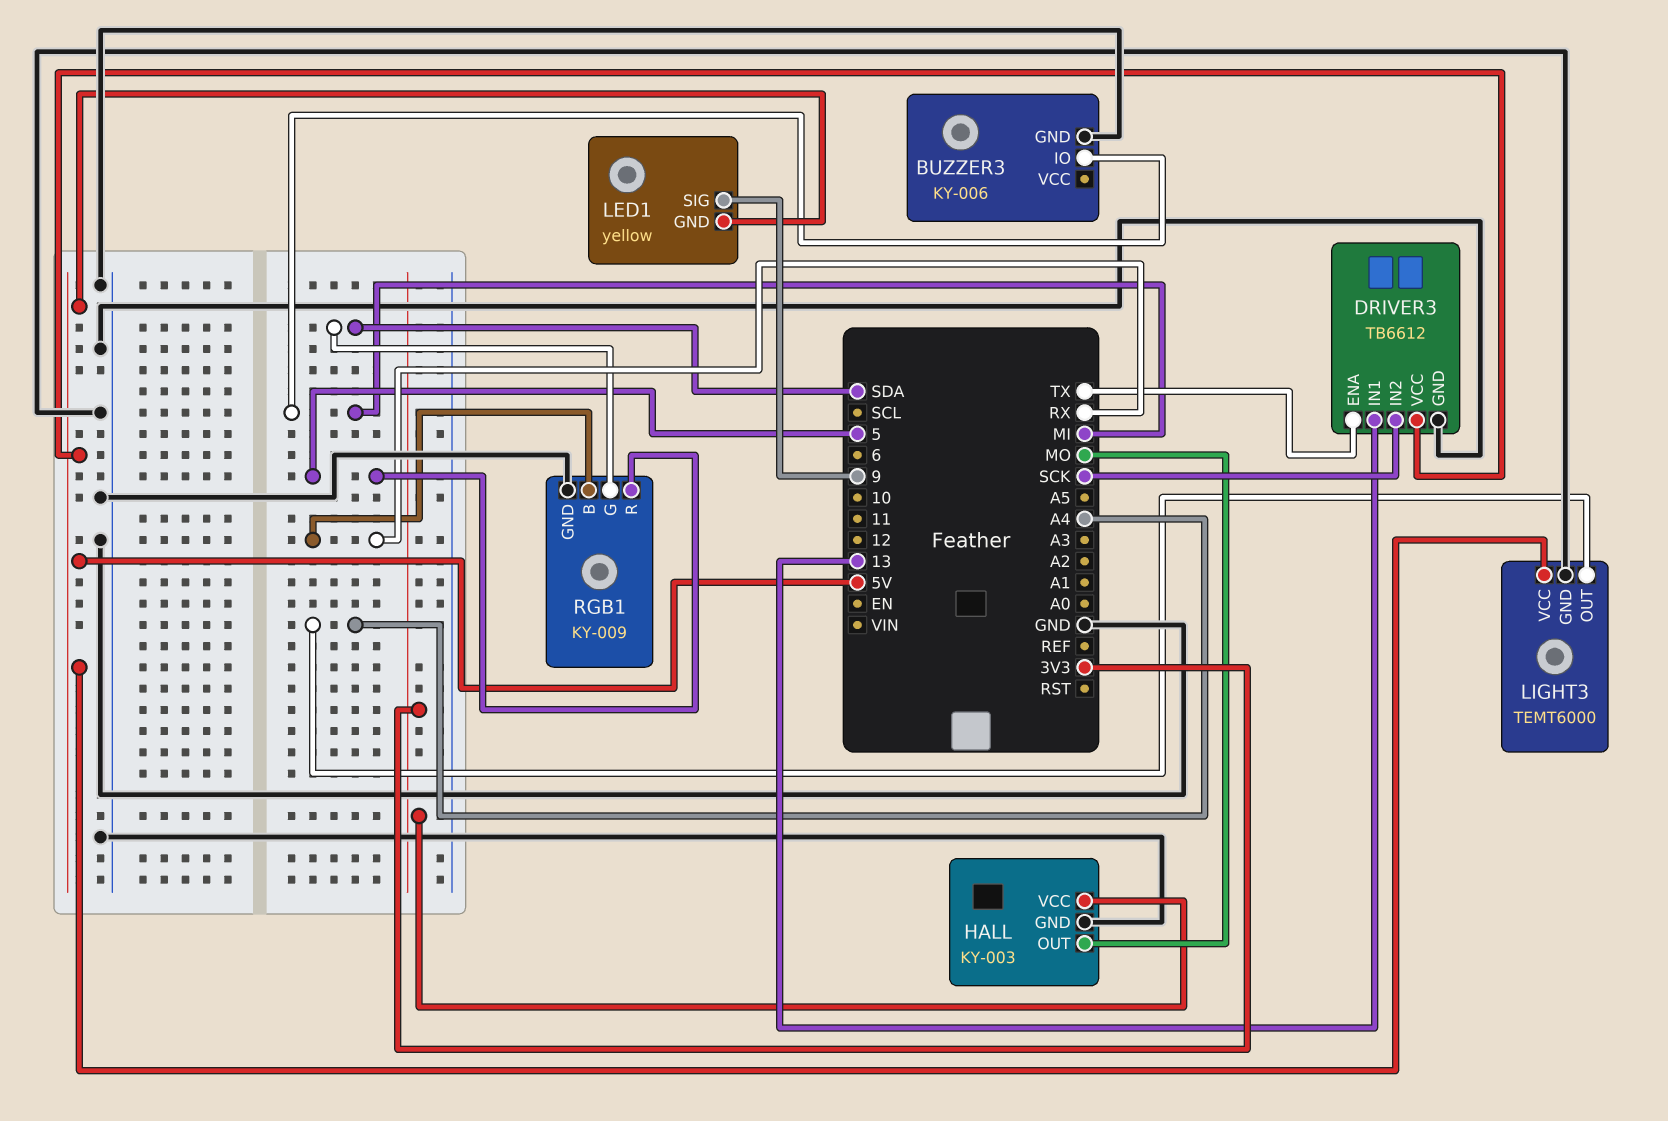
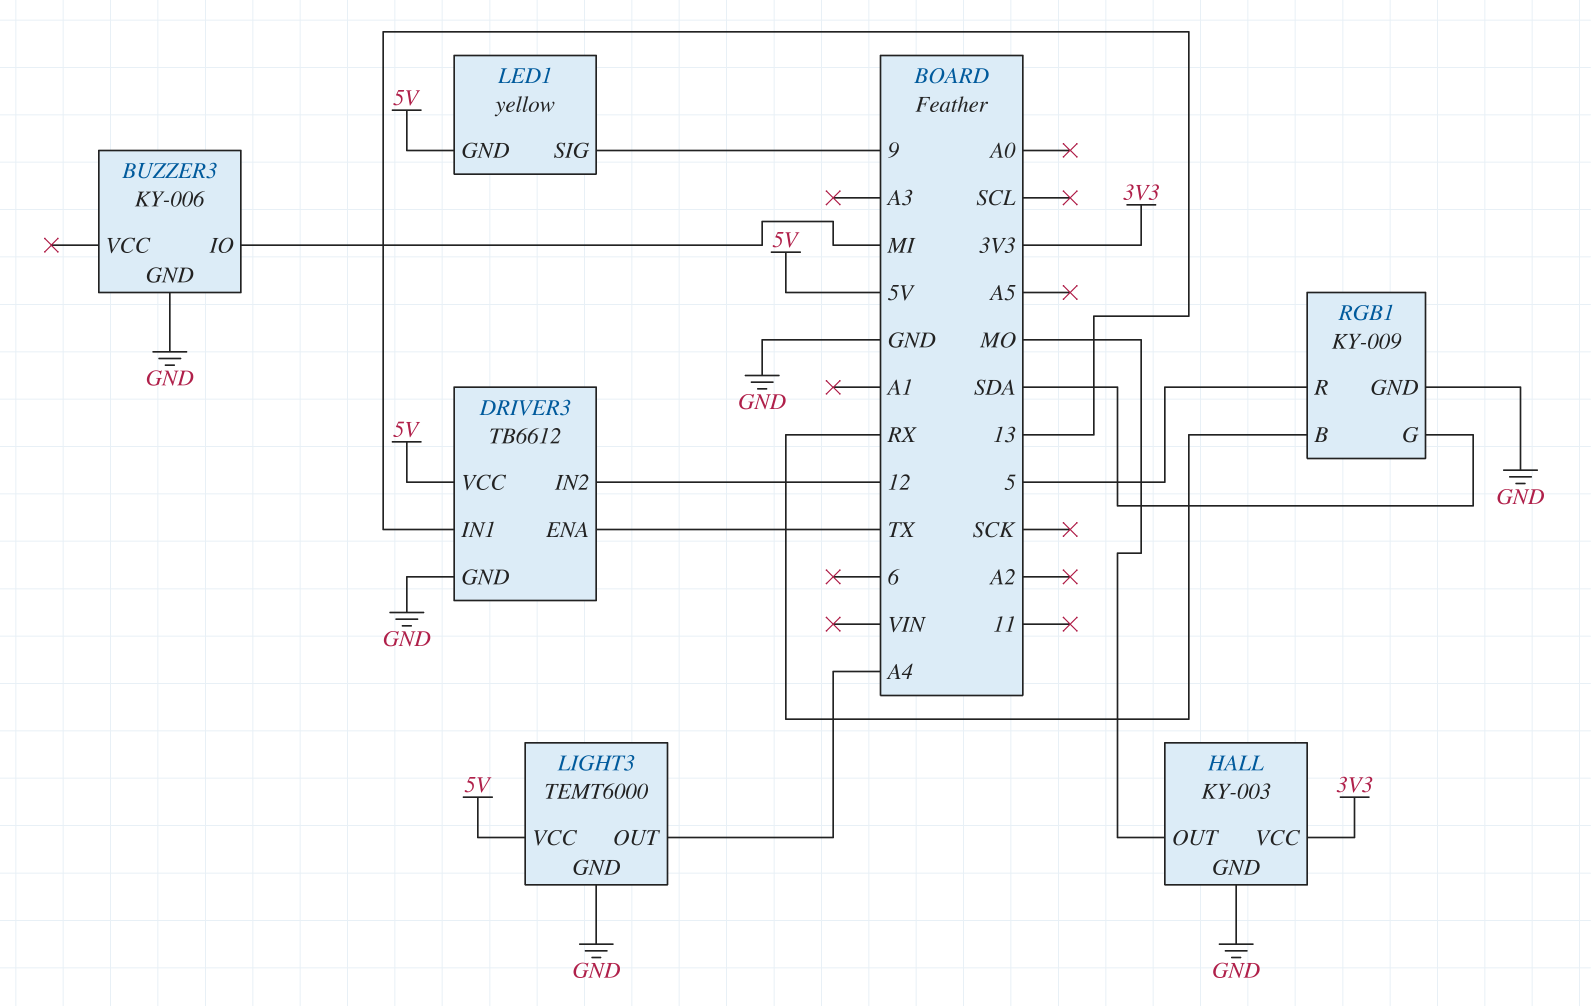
DRIVER3 pin IN2: SCK -> 12

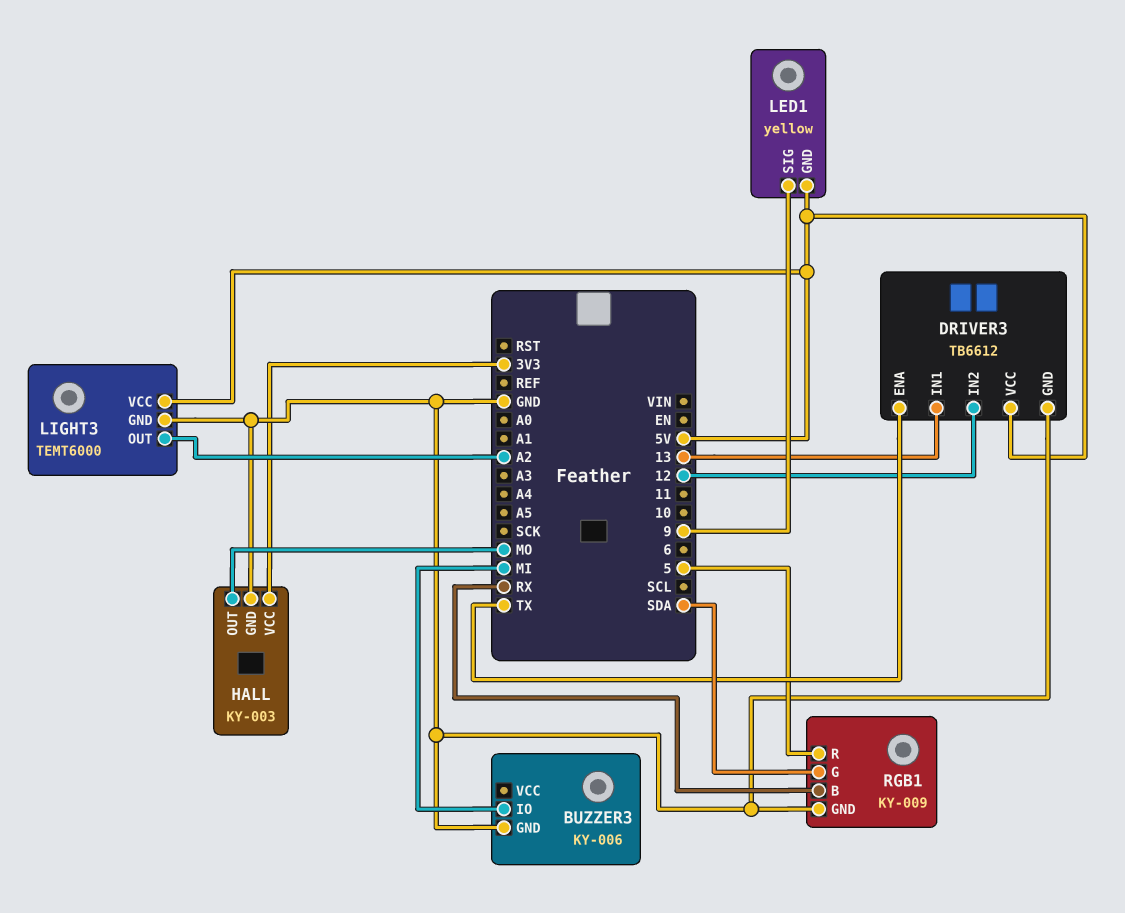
LIGHT3 pin OUT: A4 -> A2

